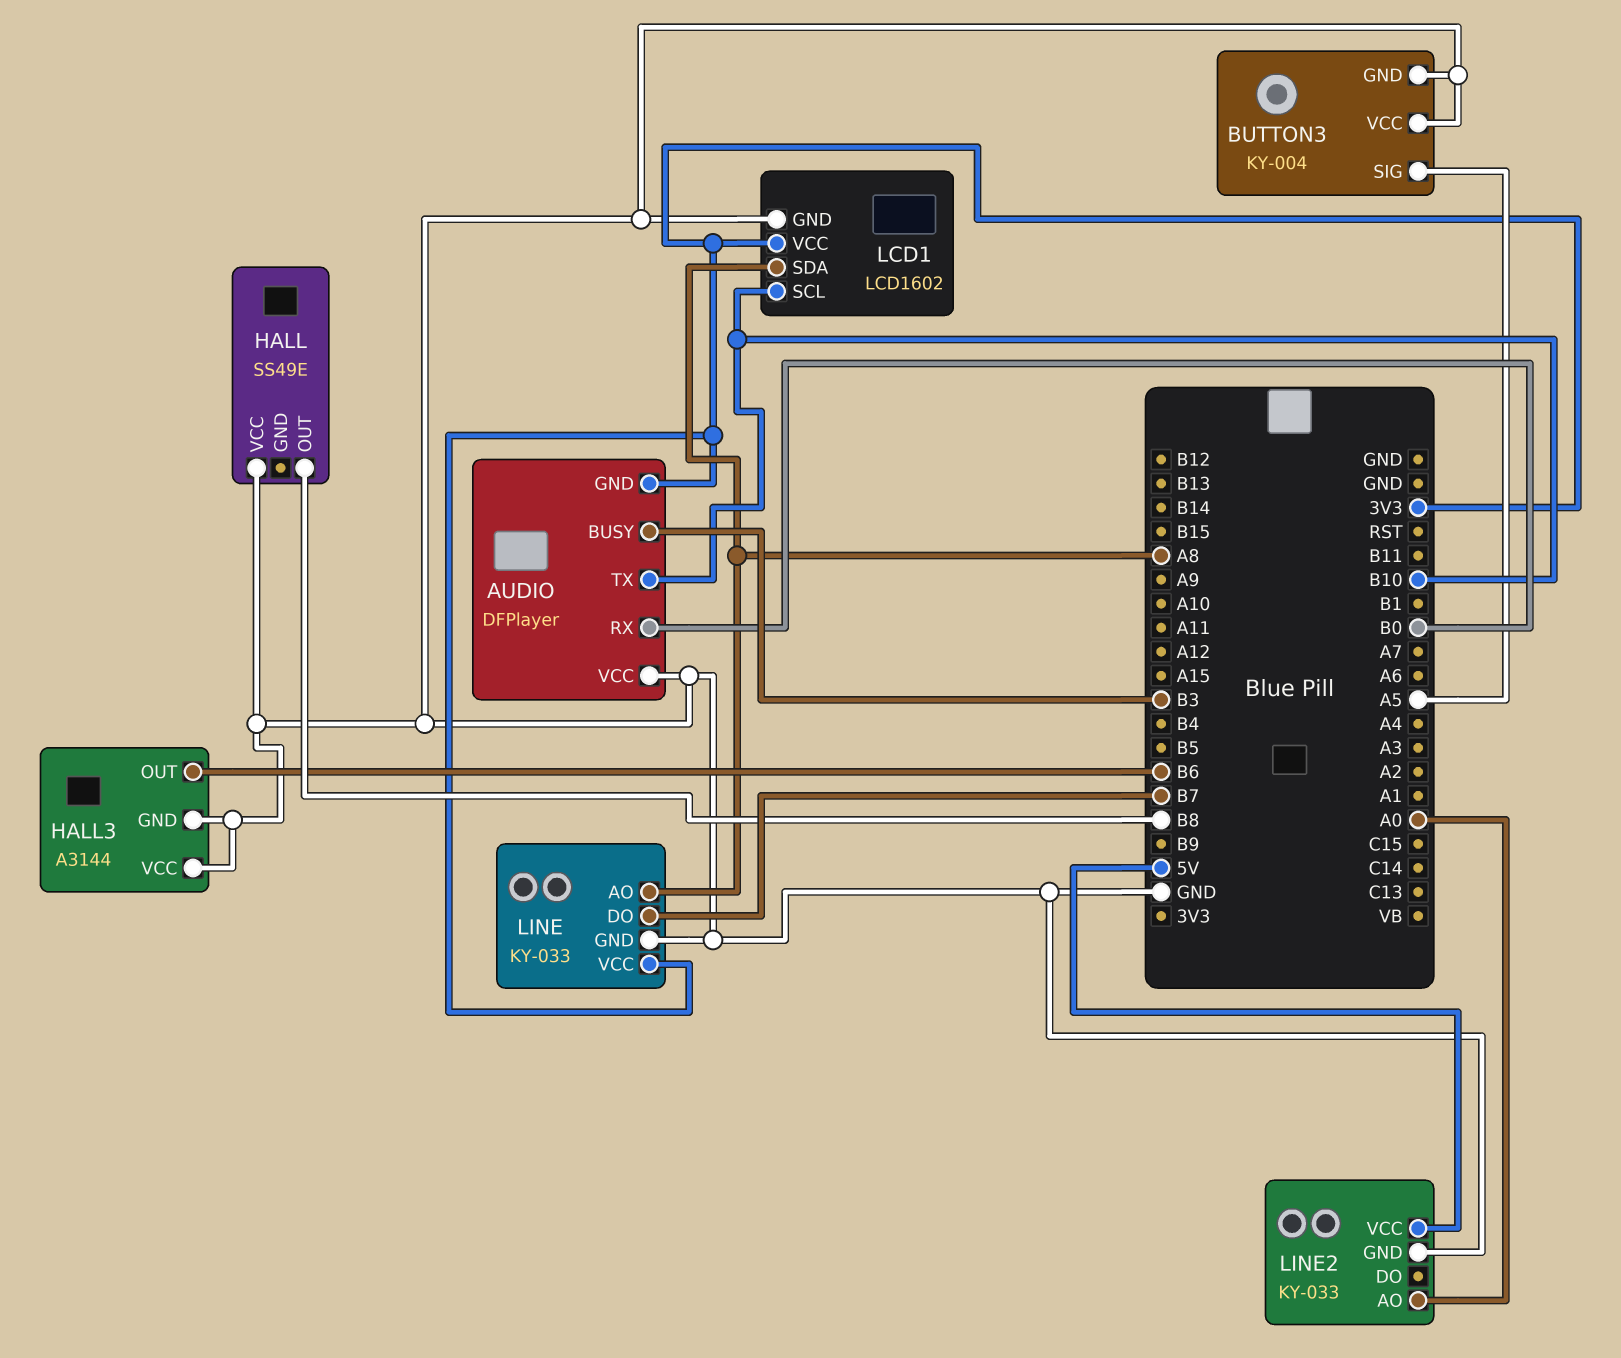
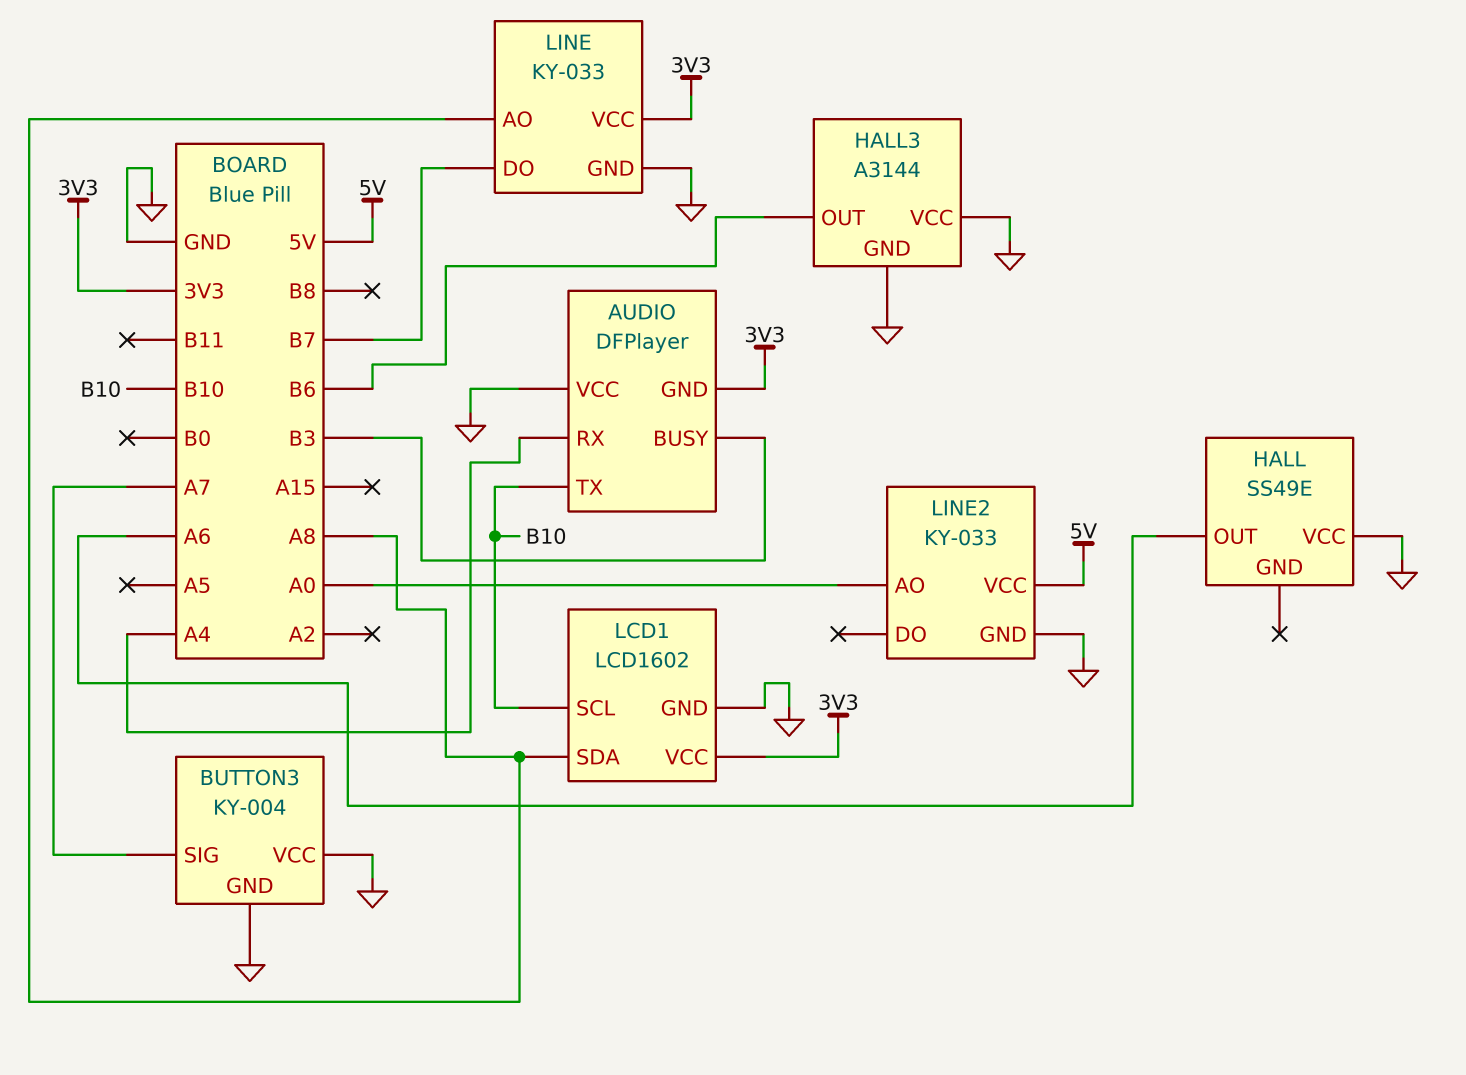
AUDIO pin RX: B0 -> A4
BUTTON3 pin SIG: A5 -> A7
HALL pin OUT: B8 -> A6

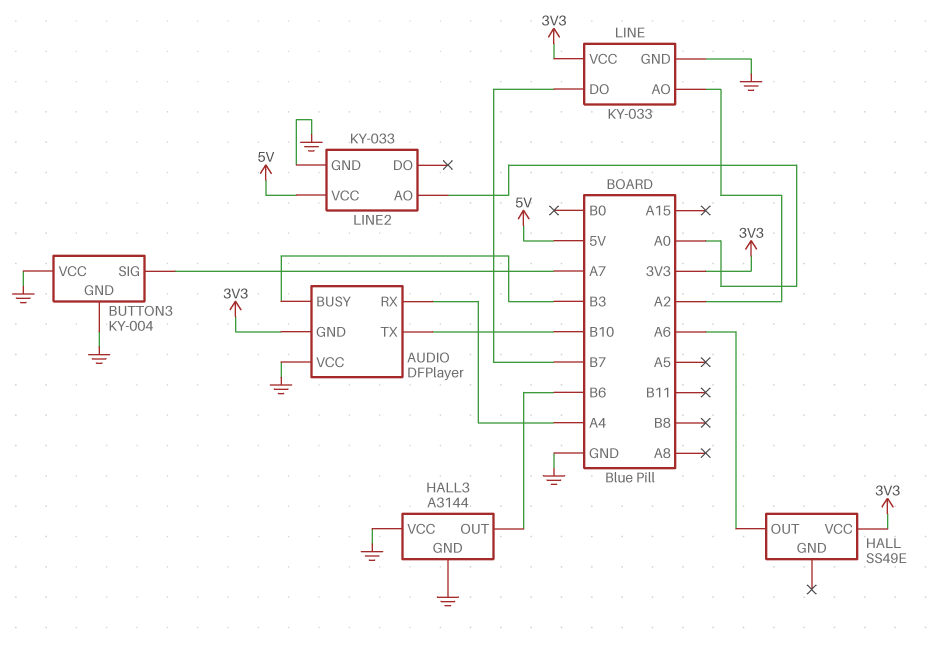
HALL pin VCC: GND -> 3V3
LCD1: LCD1602 -> none
LCD1 pin GND: GND -> none
LCD1 pin SCL: B10 -> none
LCD1 pin SDA: A8 -> none
LCD1 pin VCC: 3V3 -> none
LINE pin AO: A8 -> A2

